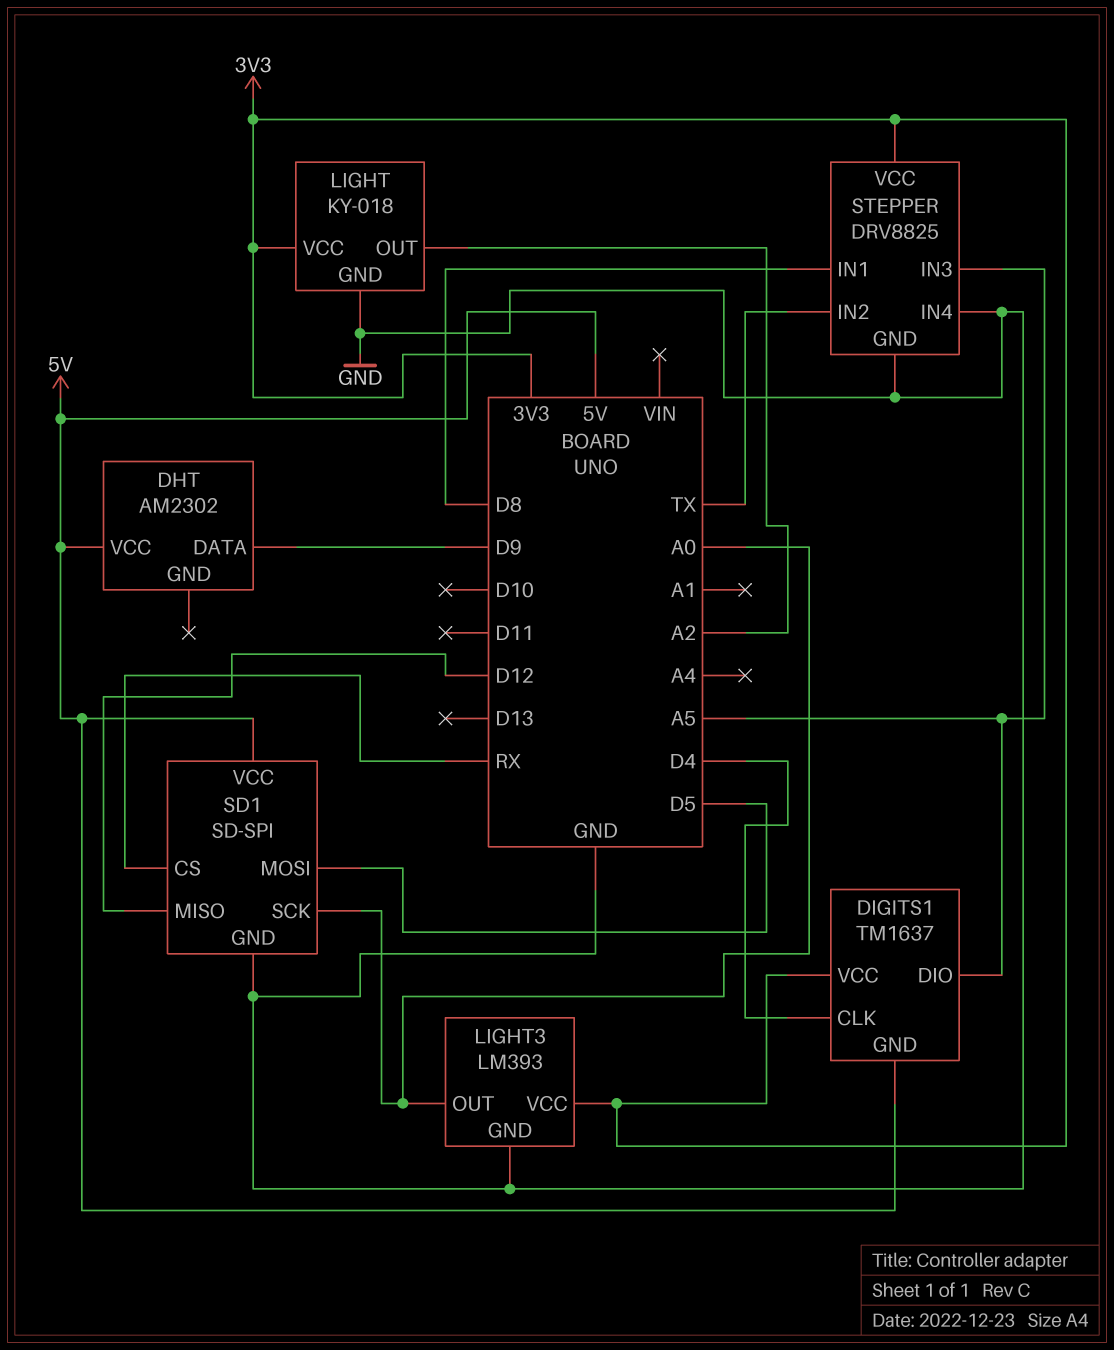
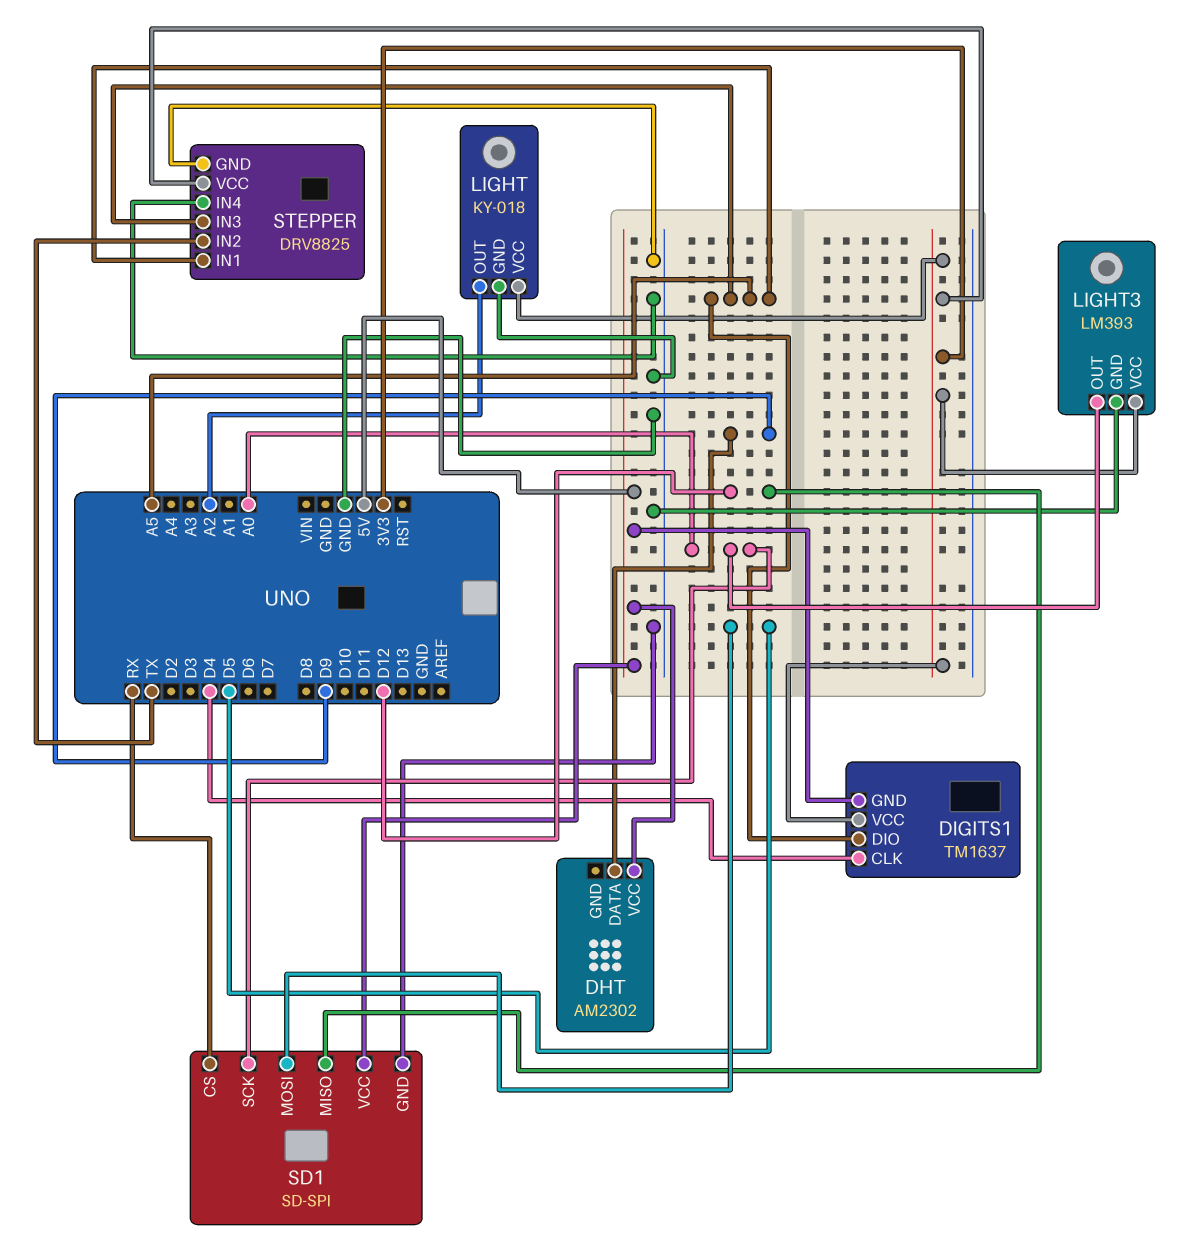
STEPPER pin IN1: D8 -> A5

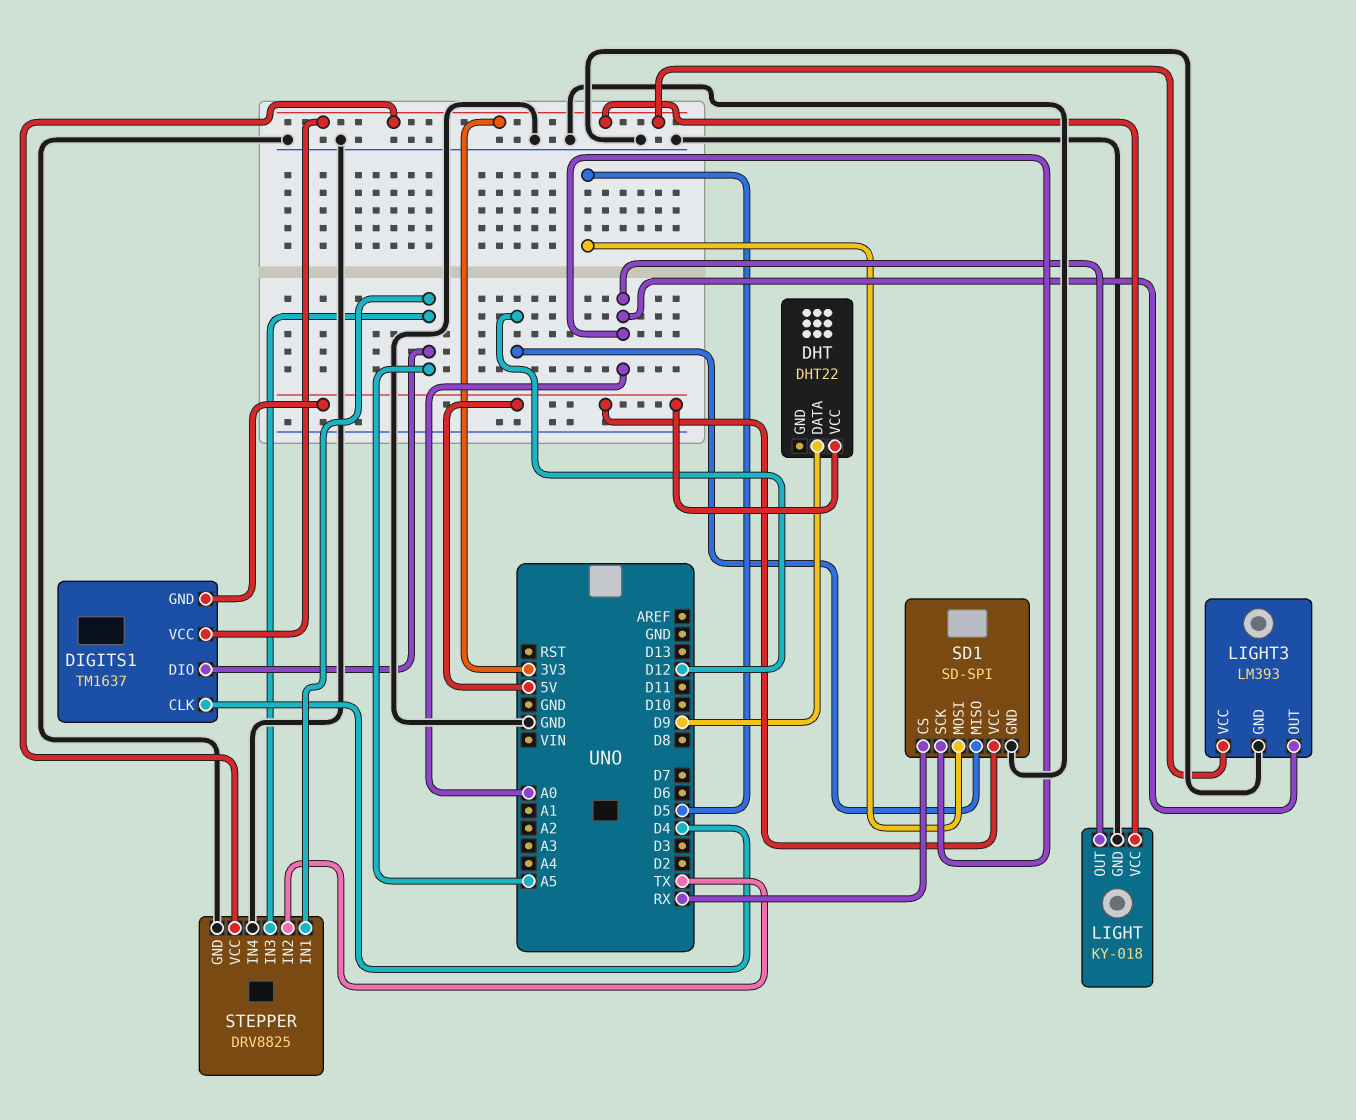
DHT: AM2302 -> DHT22
LIGHT pin OUT: A2 -> A0

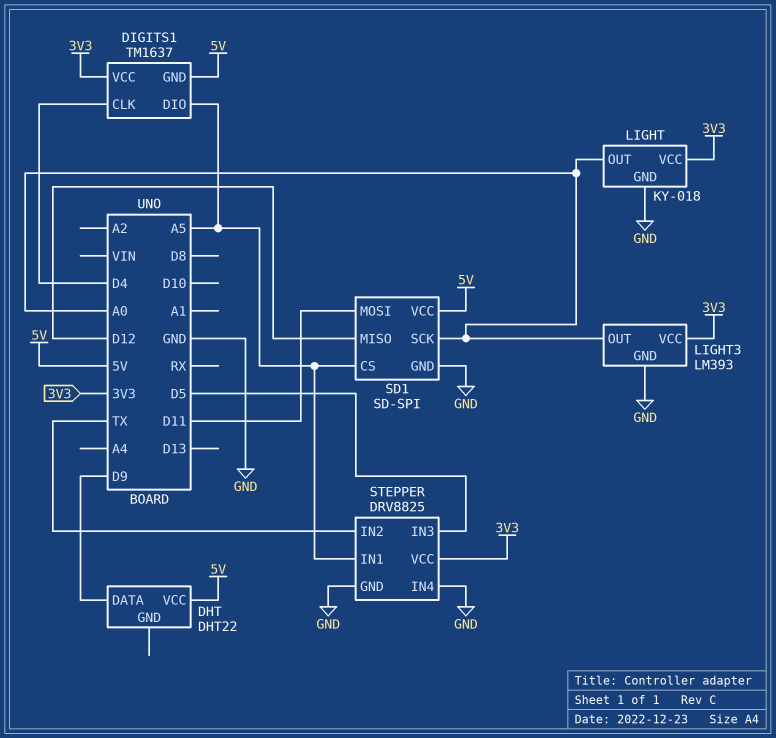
SD1 pin CS: RX -> A5
SD1 pin MOSI: D5 -> D11
STEPPER pin IN3: A5 -> D5

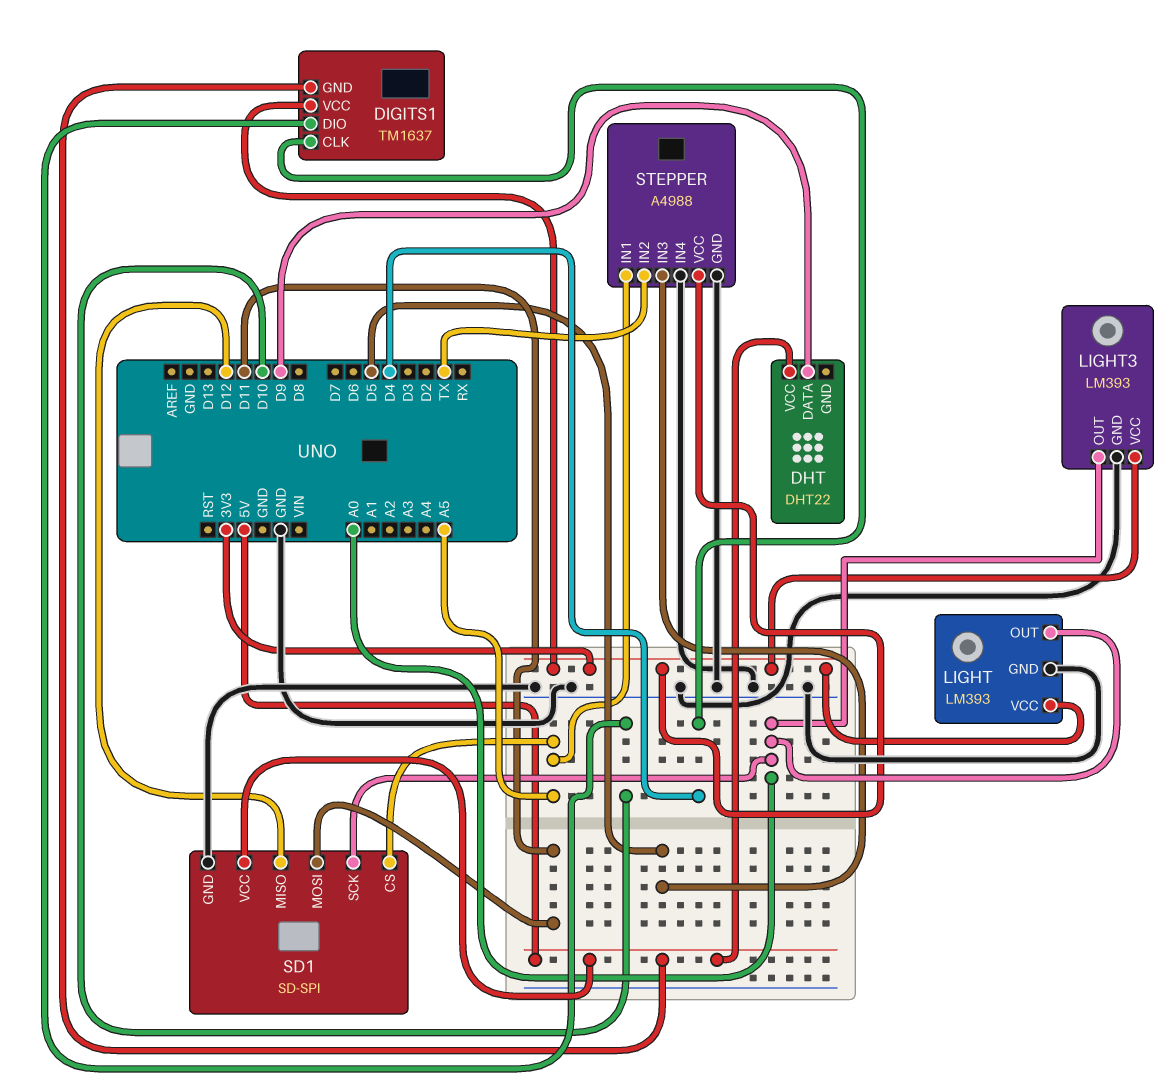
DIGITS1 pin DIO: A5 -> D10
LIGHT: KY-018 -> LM393
STEPPER: DRV8825 -> A4988

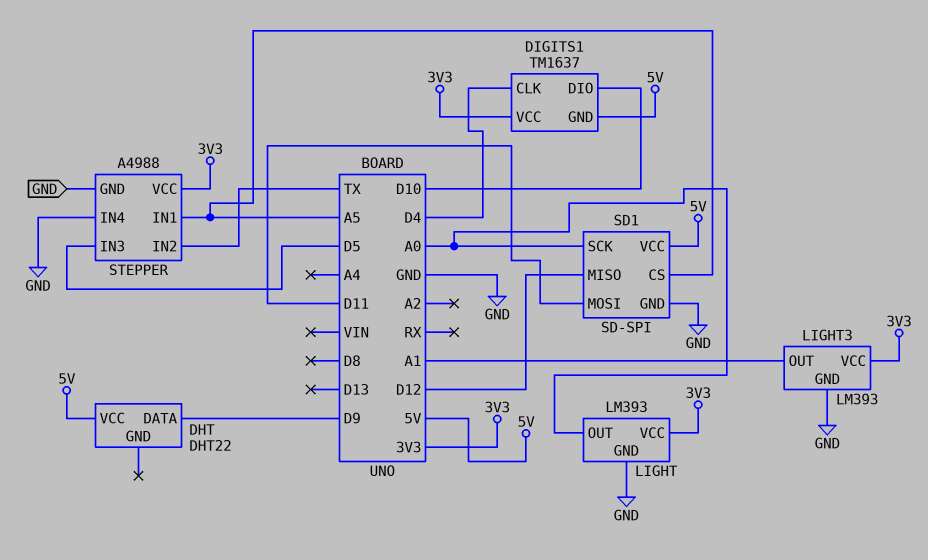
LIGHT3 pin OUT: A0 -> A1

